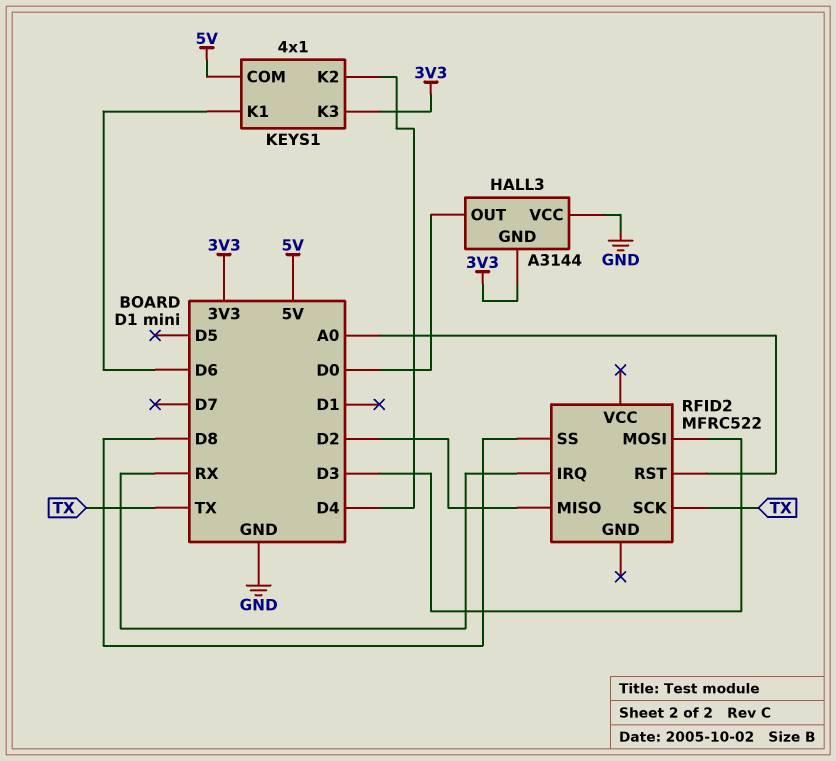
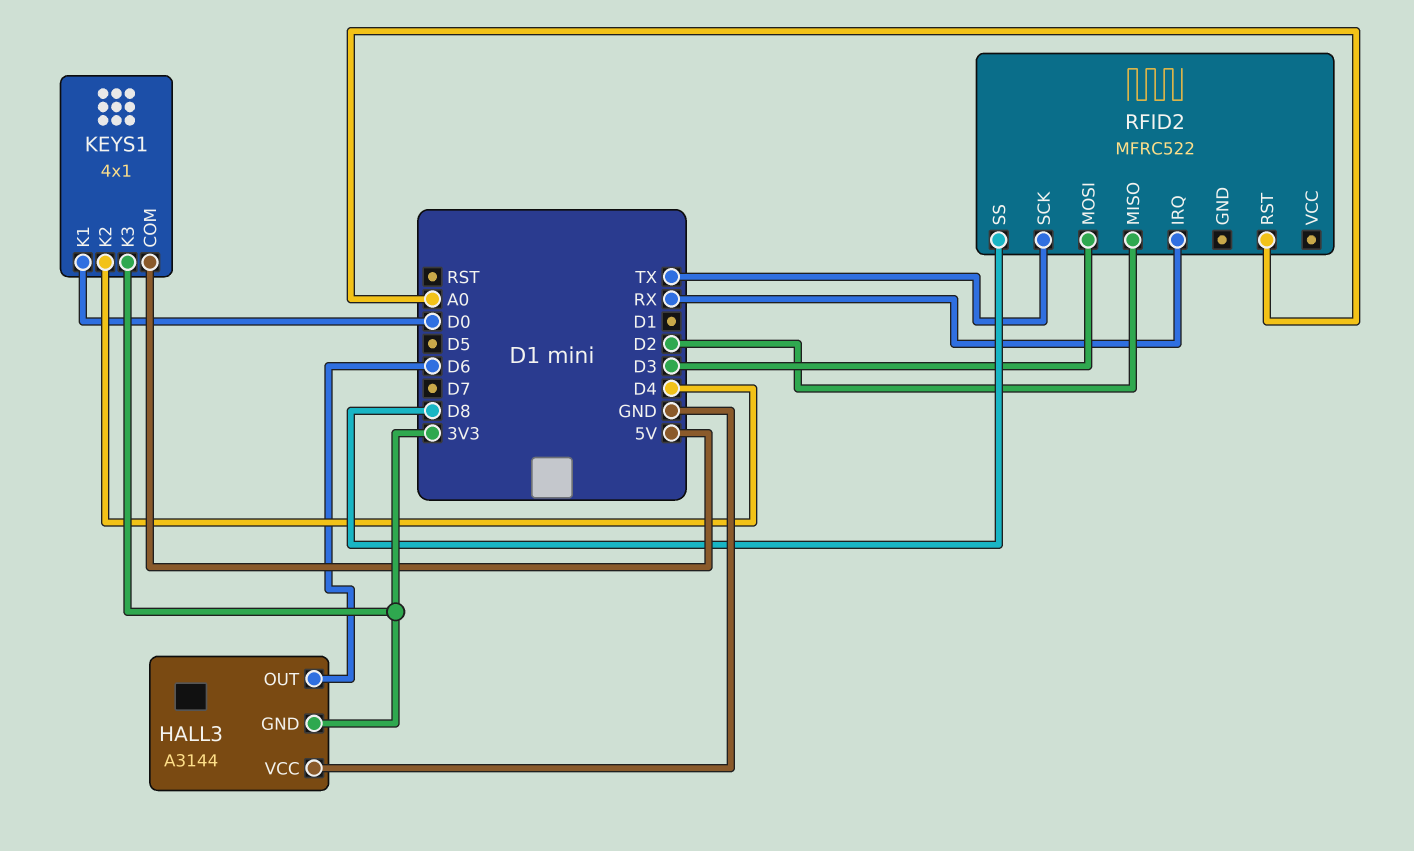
HALL3 pin OUT: D0 -> D6
KEYS1 pin K1: D6 -> D0

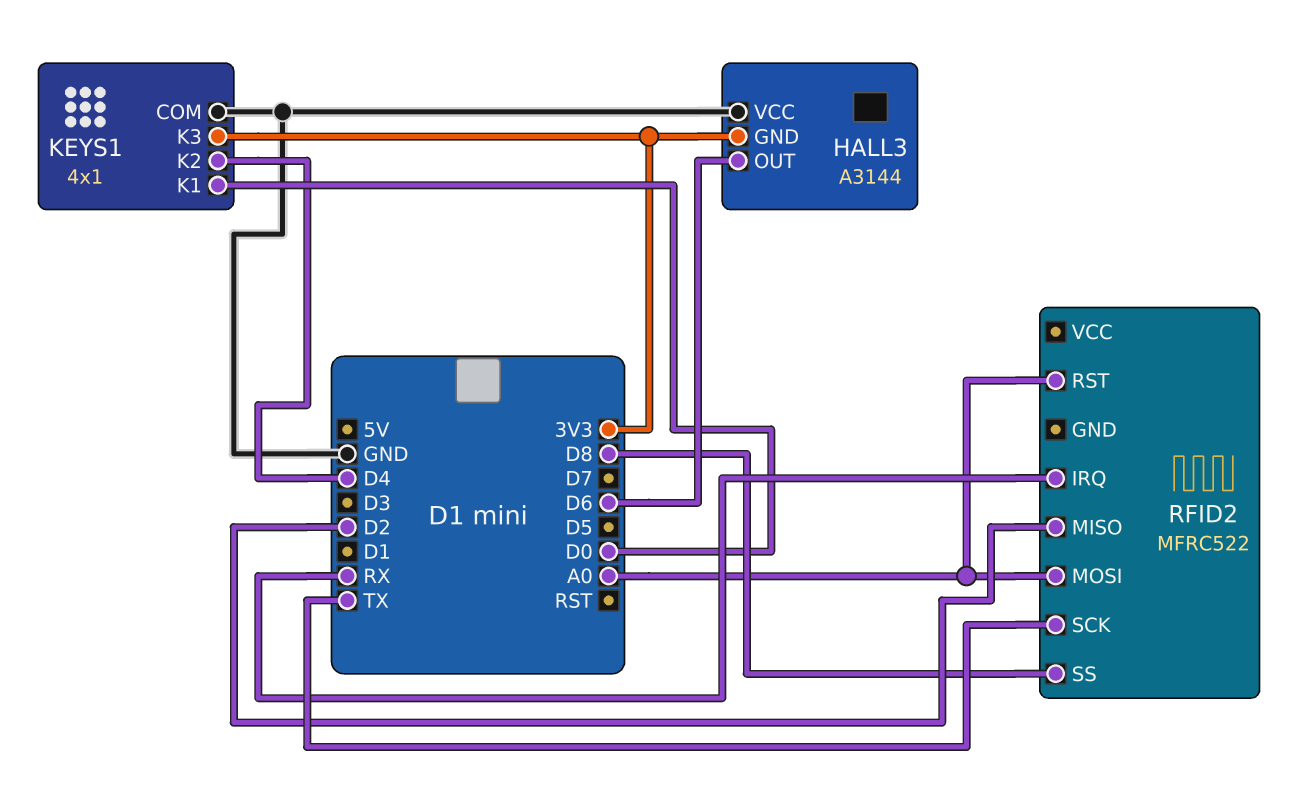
KEYS1 pin COM: 5V -> GND
RFID2 pin MOSI: D3 -> A0

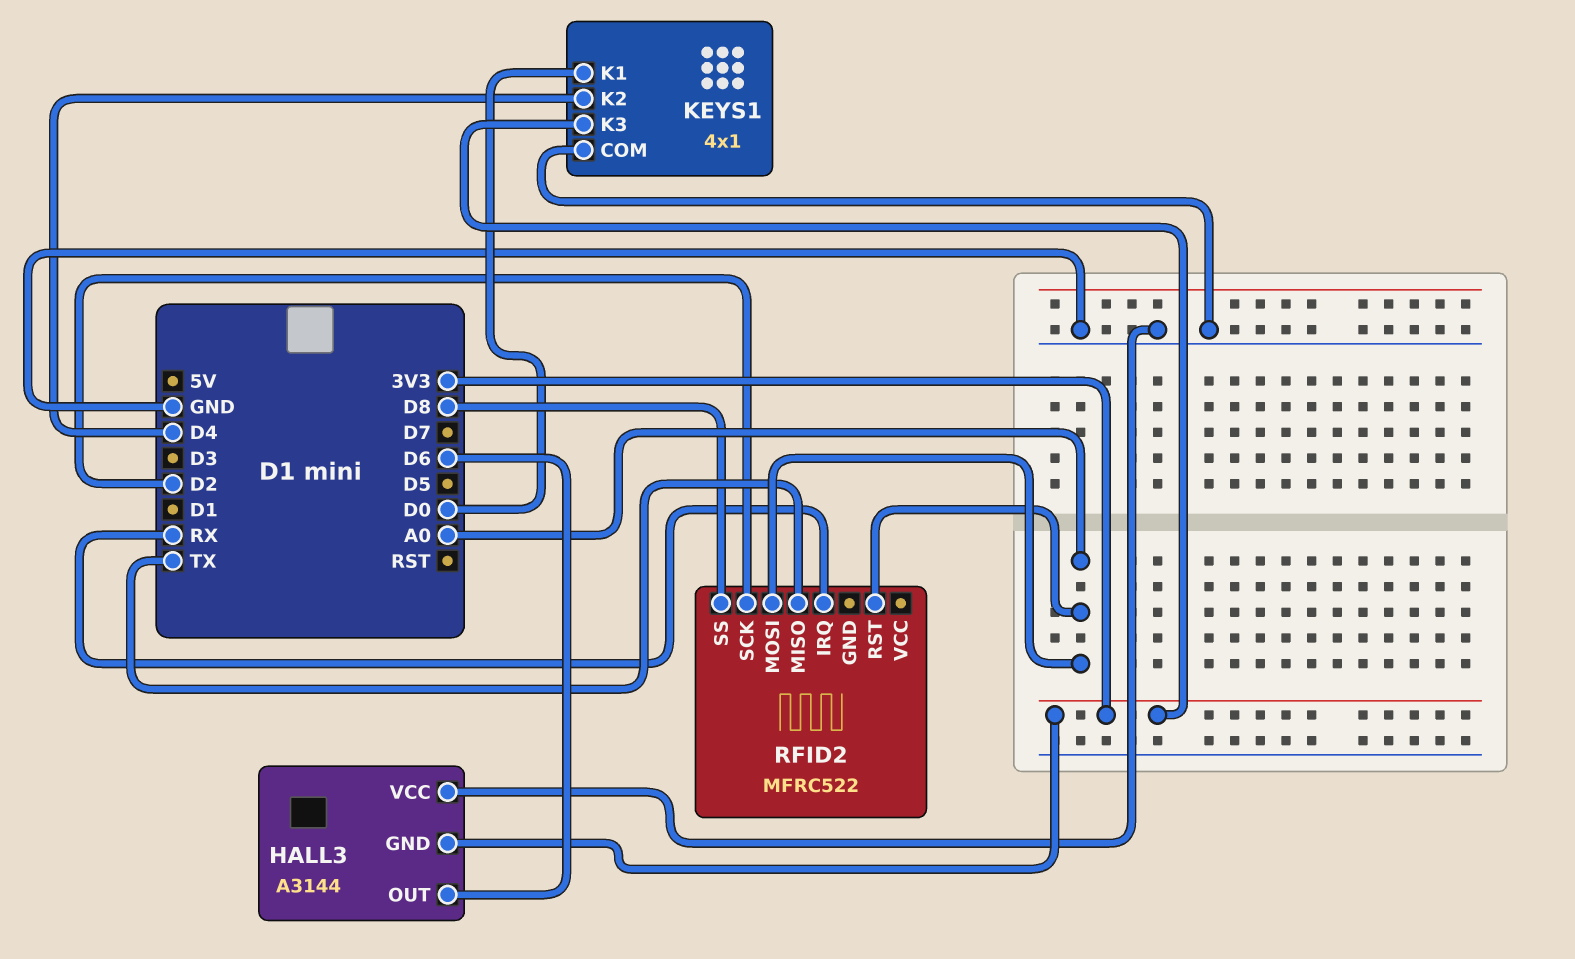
RFID2 pin MISO: D2 -> TX
RFID2 pin SCK: TX -> D2

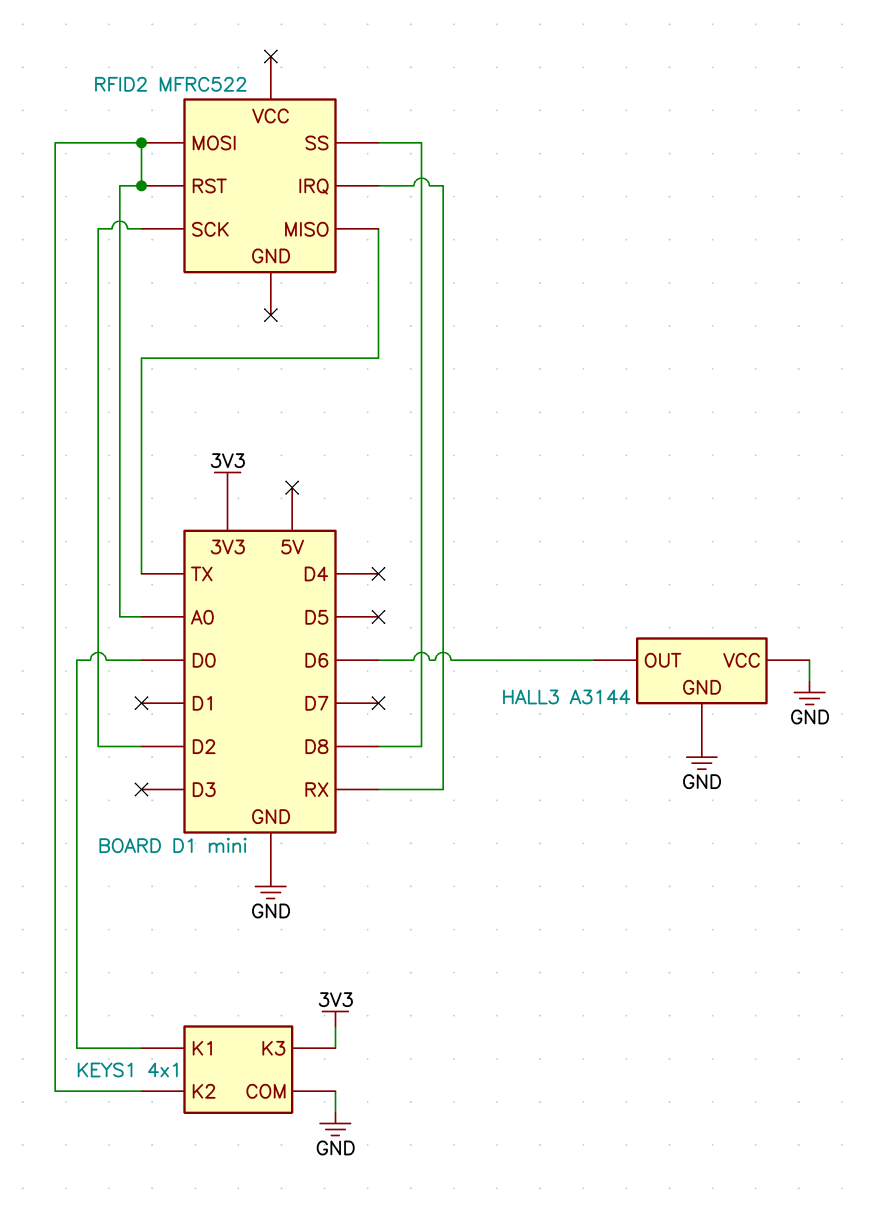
HALL3 pin GND: 3V3 -> GND
KEYS1 pin K2: D4 -> A0

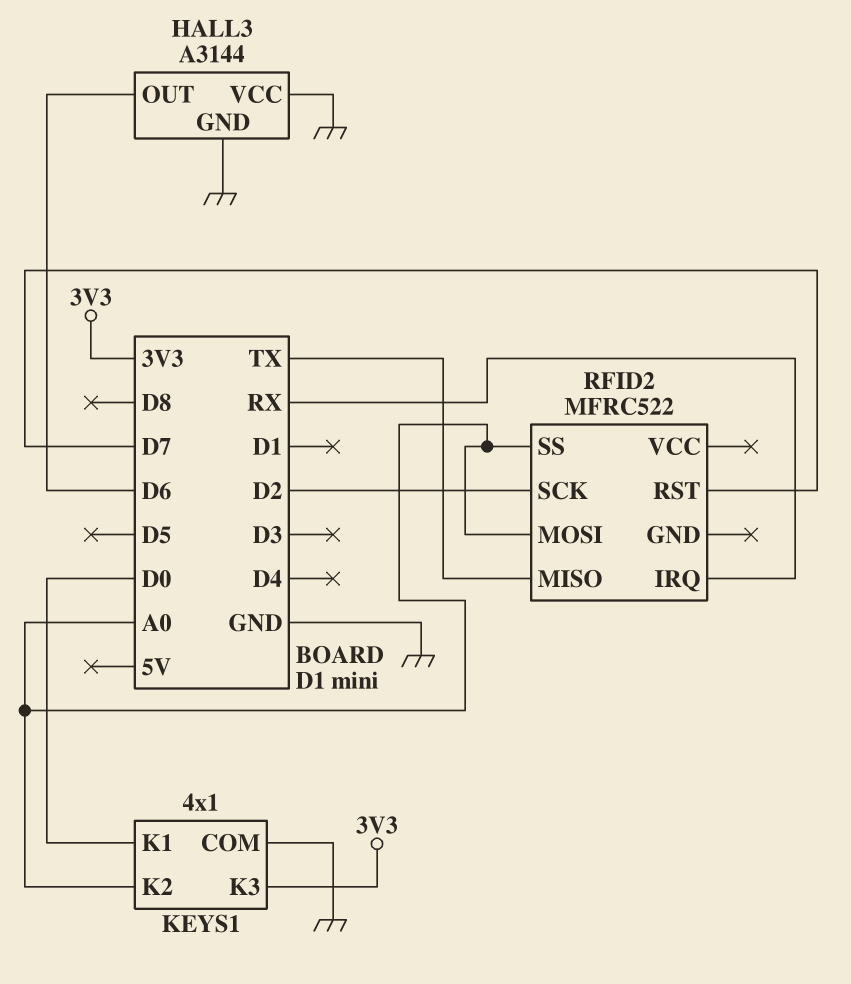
RFID2 pin RST: A0 -> D7
RFID2 pin SS: D8 -> A0

